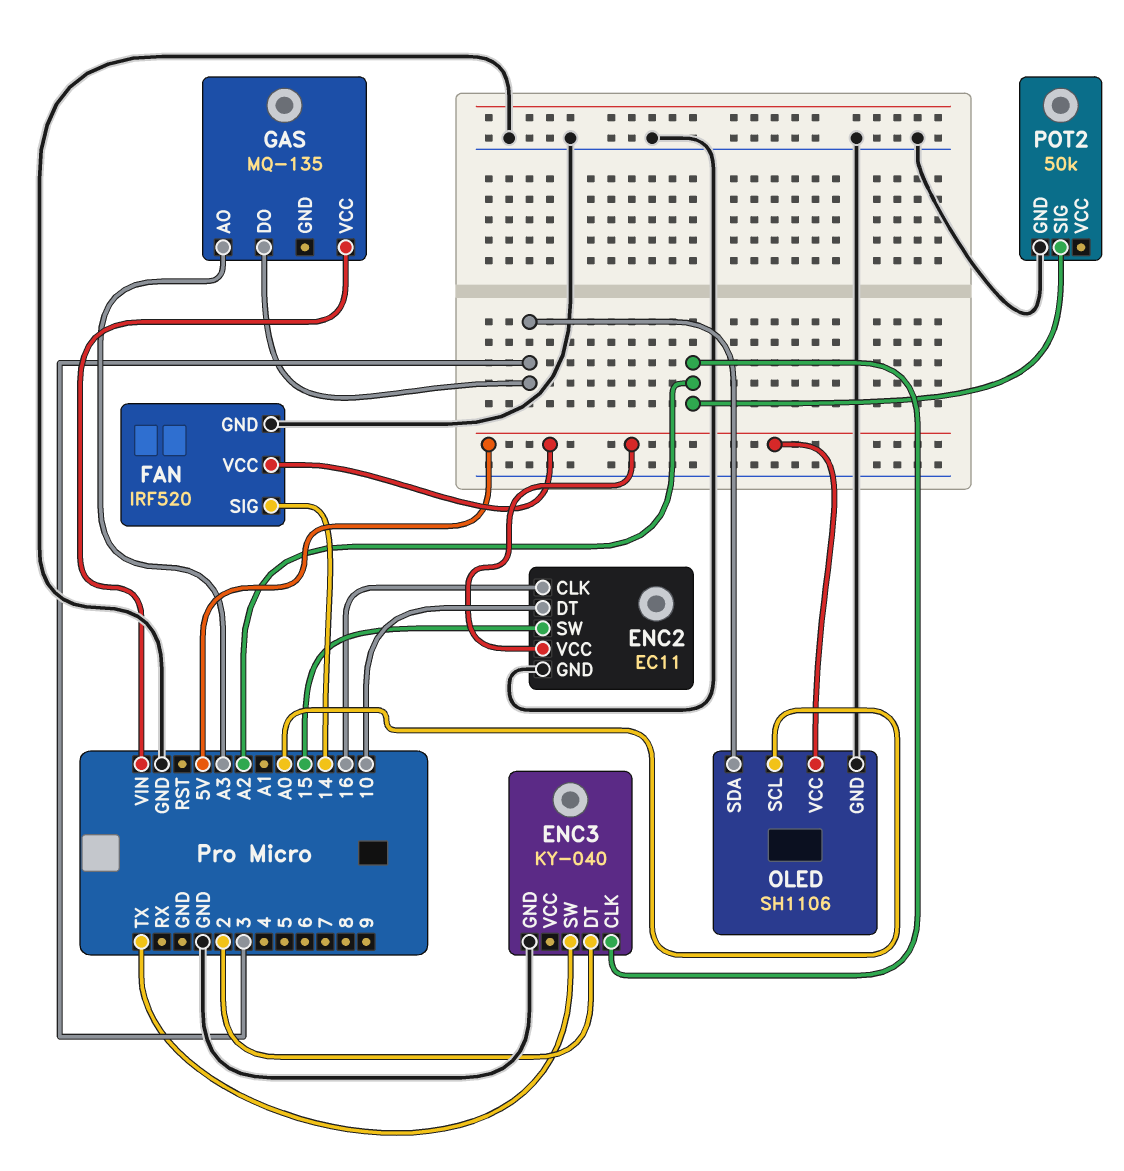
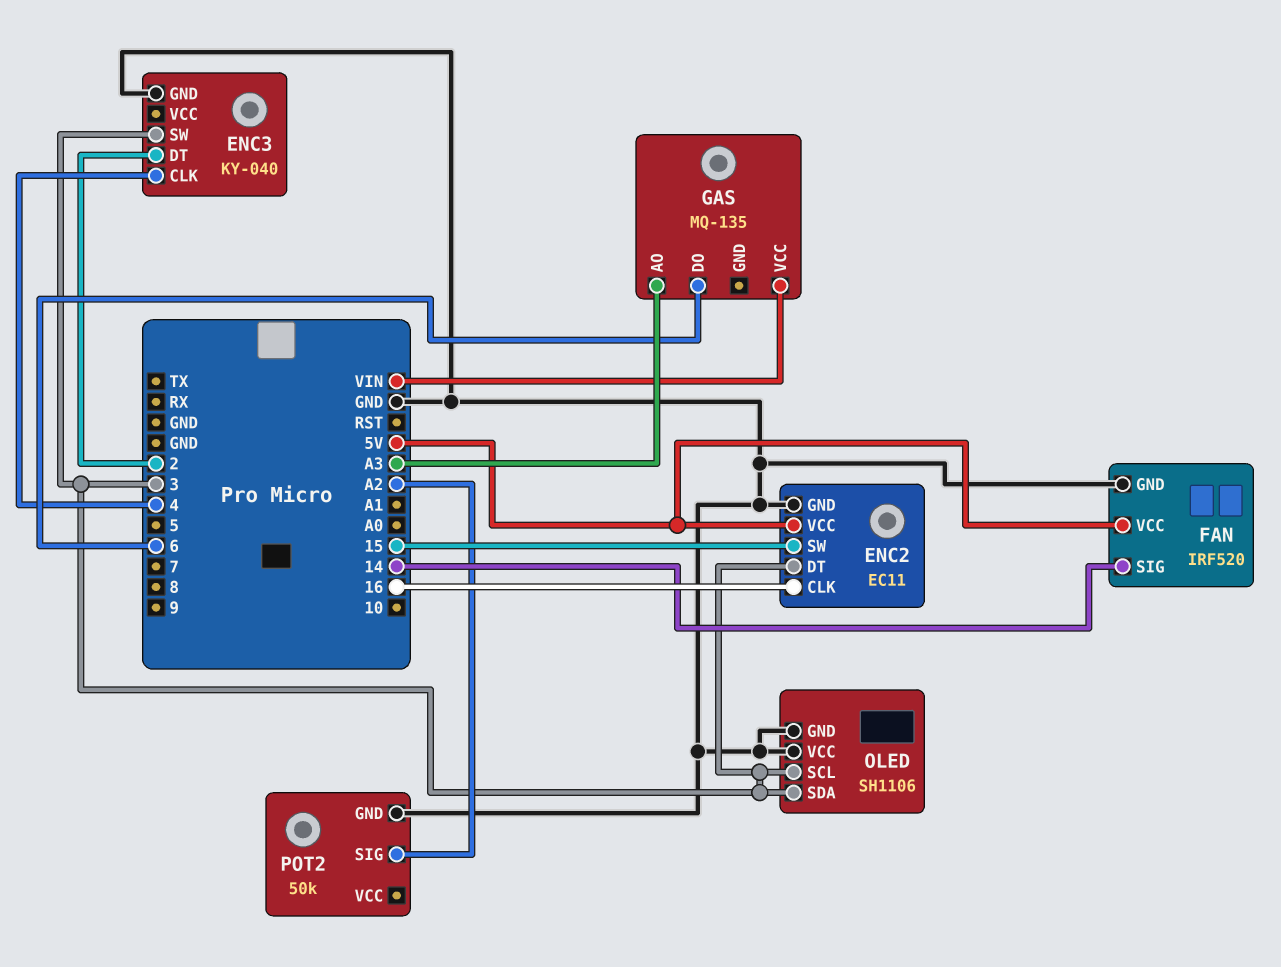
ENC2 pin DT: 10 -> 3
ENC3 pin CLK: A2 -> 4
ENC3 pin SW: TX -> 3
GAS pin DO: 3 -> 6
OLED pin SCL: A0 -> 3
OLED pin VCC: 5V -> GND

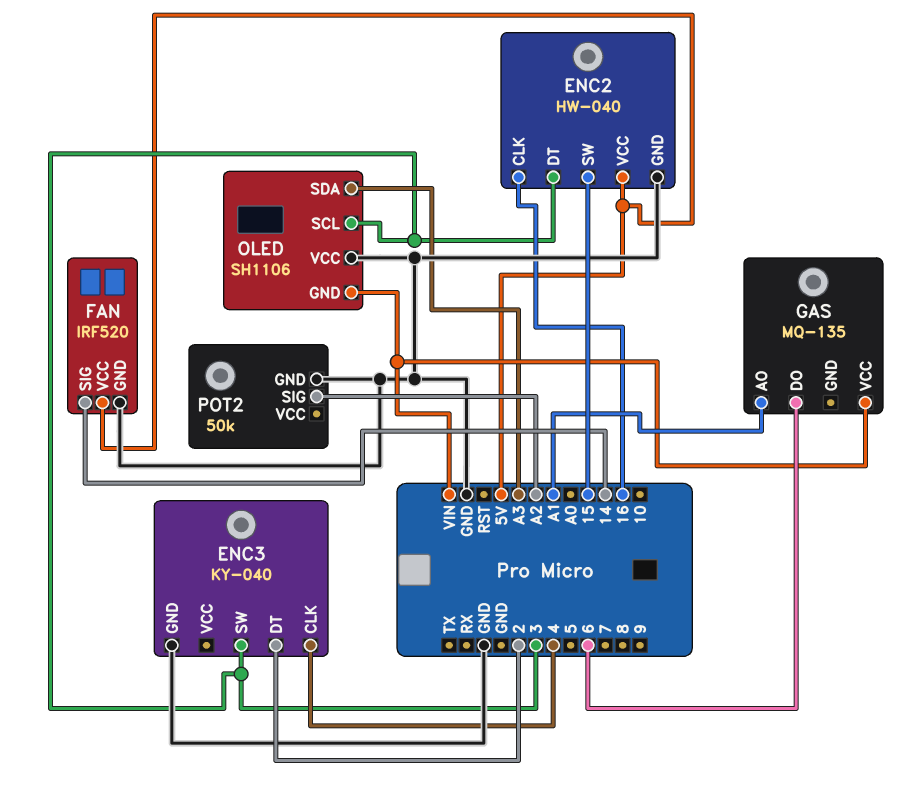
ENC2: EC11 -> HW-040
GAS pin AO: A3 -> A1
OLED pin GND: GND -> VIN
OLED pin SDA: 3 -> A3

